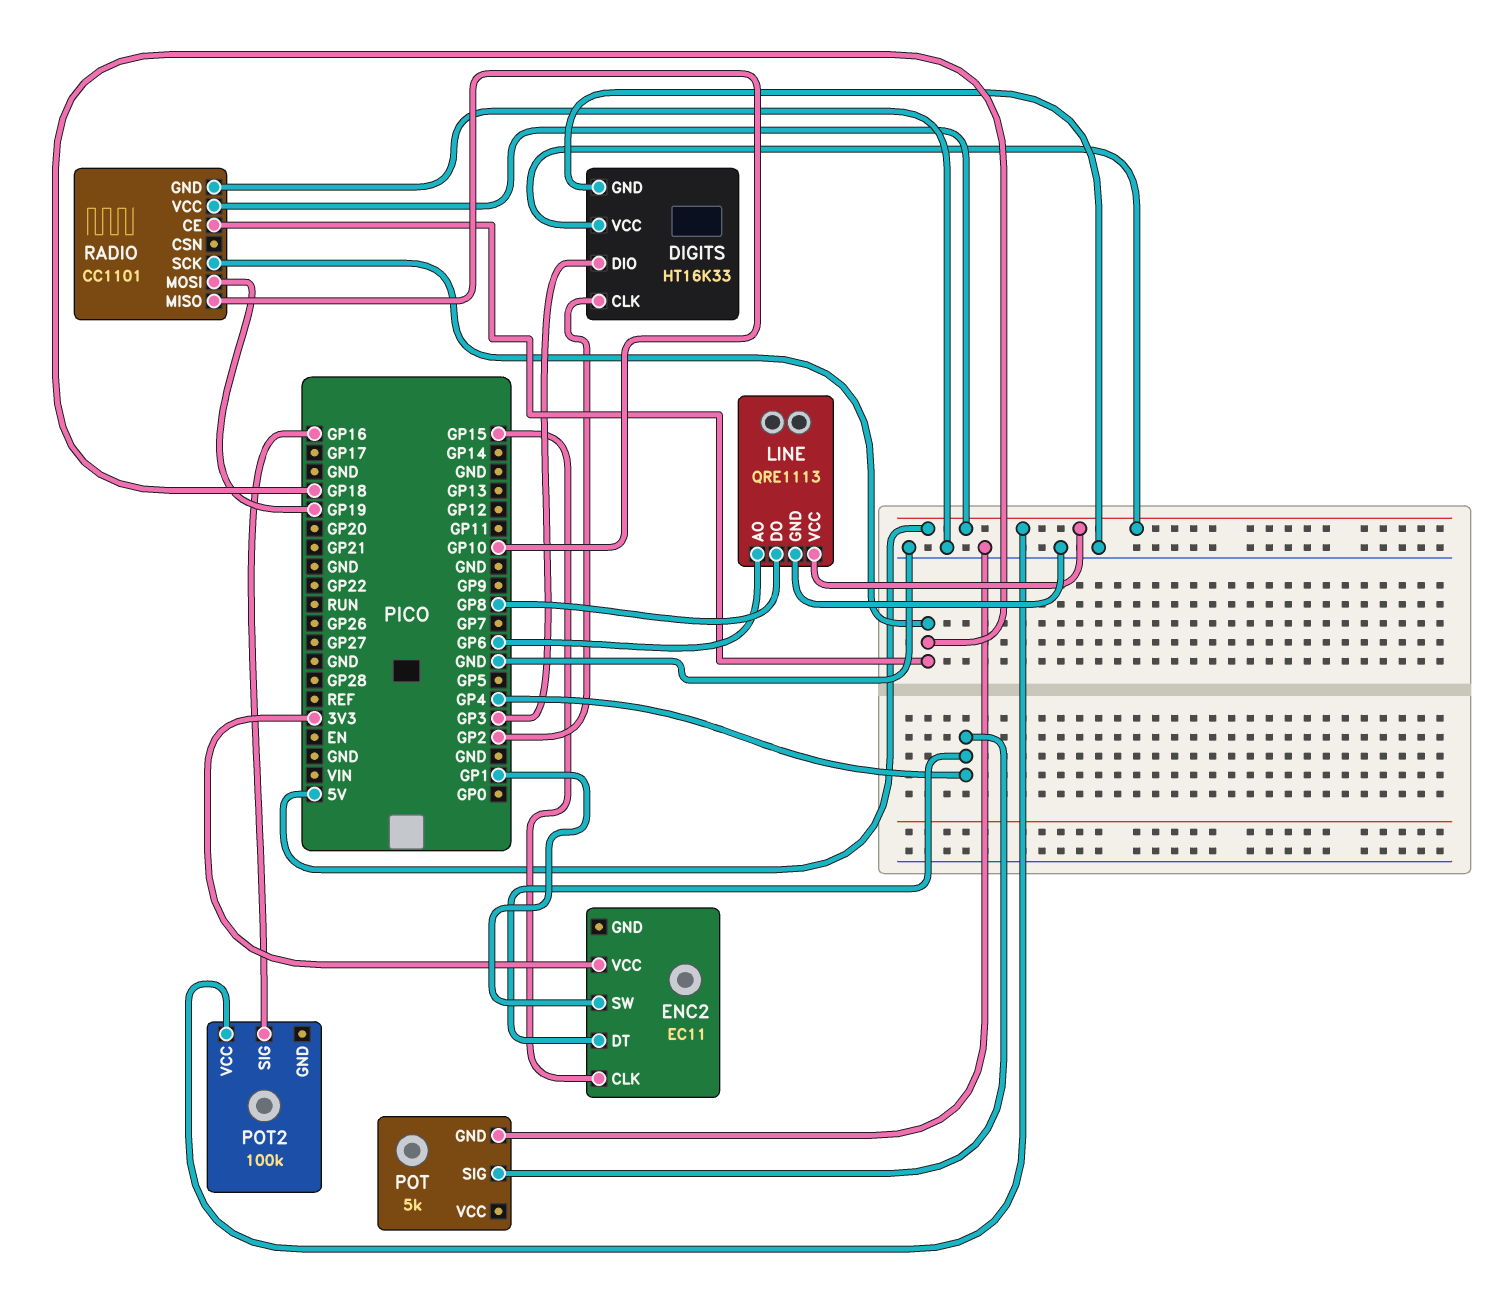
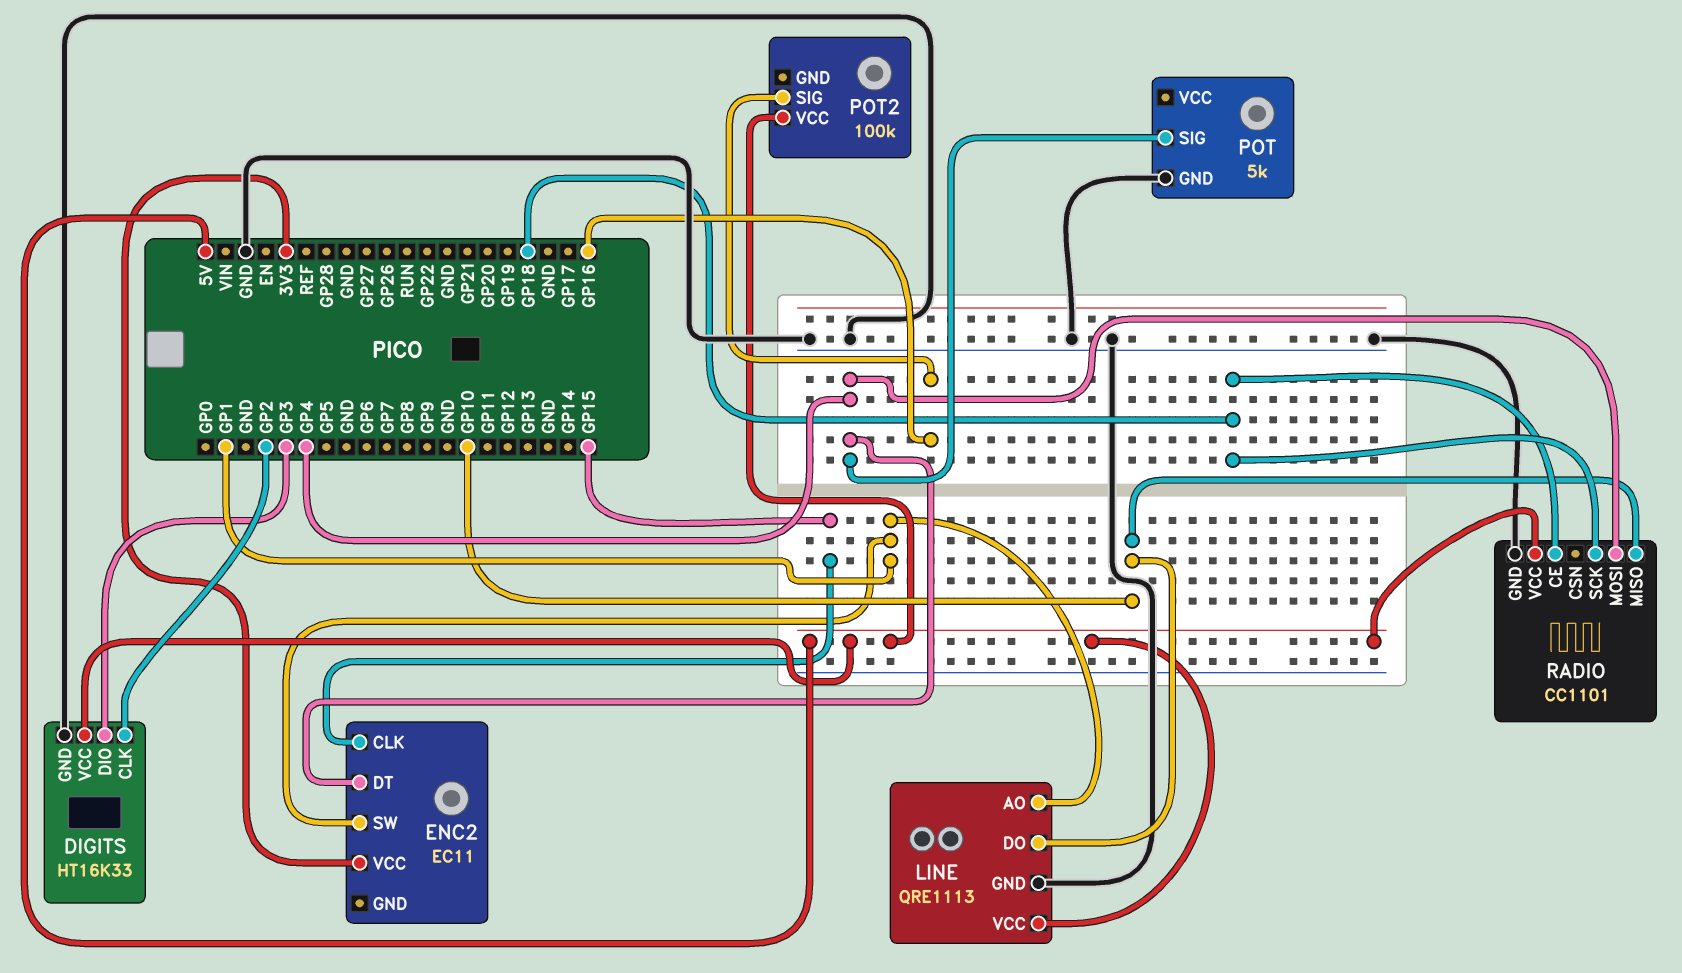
LINE pin AO: GP6 -> GP1
LINE pin DO: GP8 -> GP10
RADIO pin MOSI: GP19 -> GP4

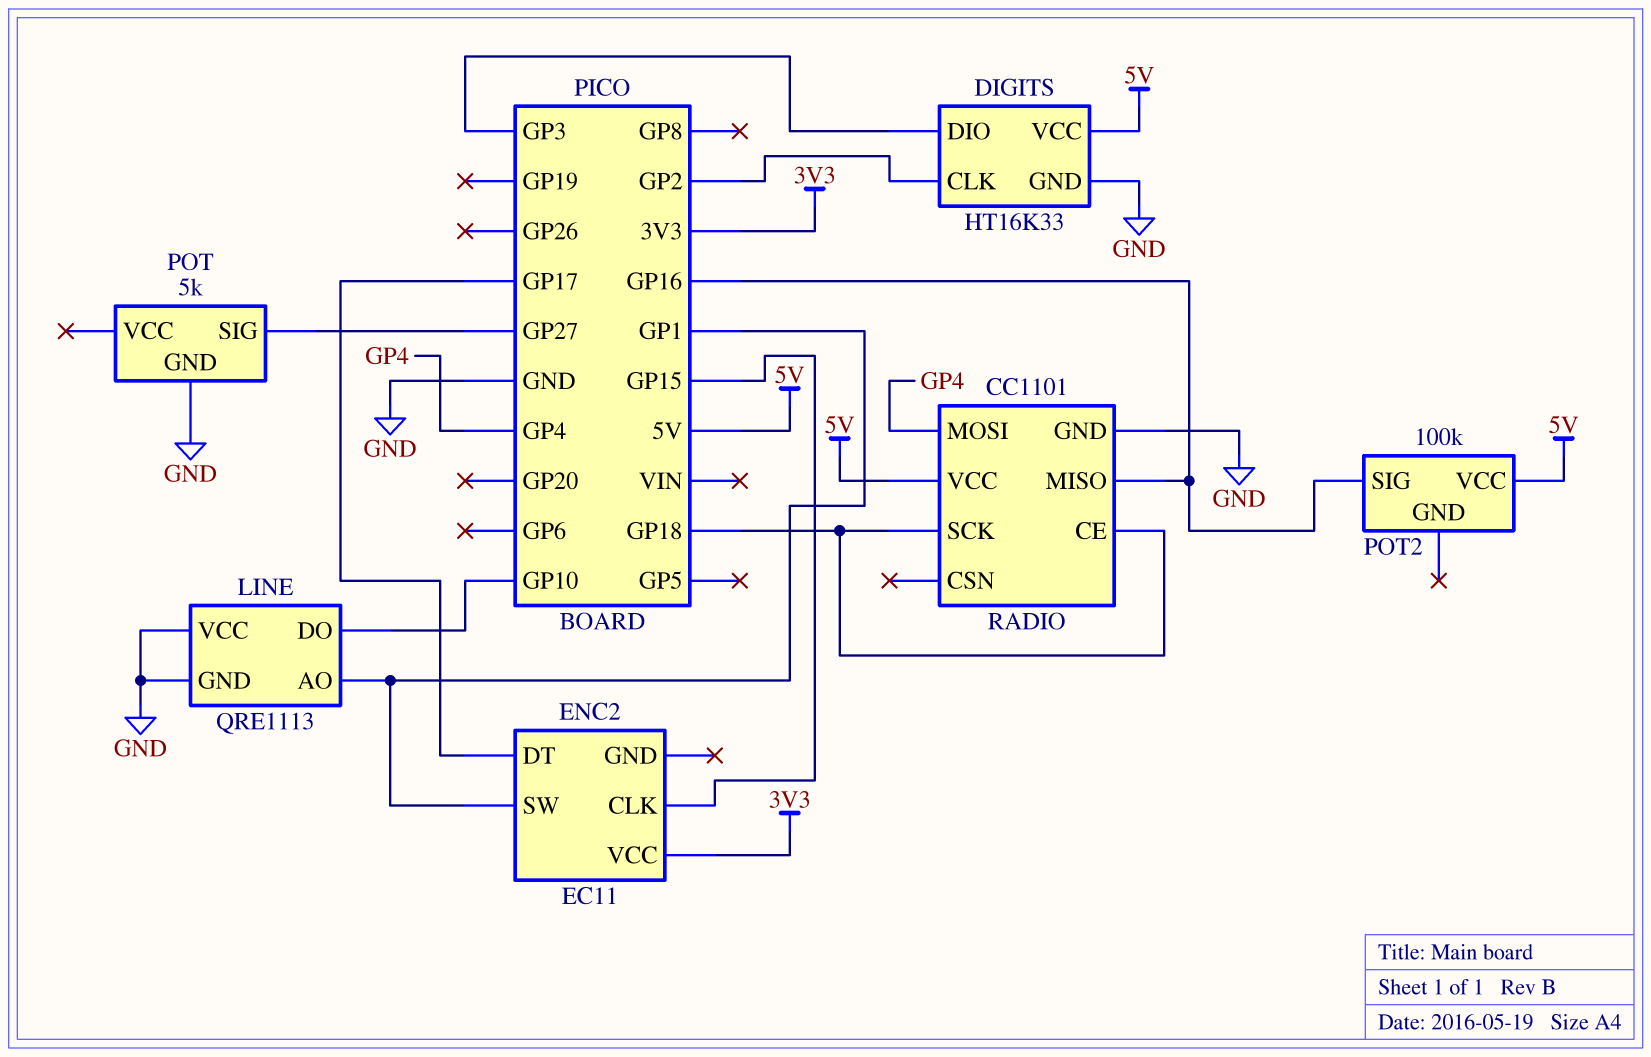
ENC2 pin DT: GP4 -> GP17
LINE pin VCC: 5V -> GND
POT pin SIG: GP4 -> GP27
RADIO pin MISO: GP10 -> GP16

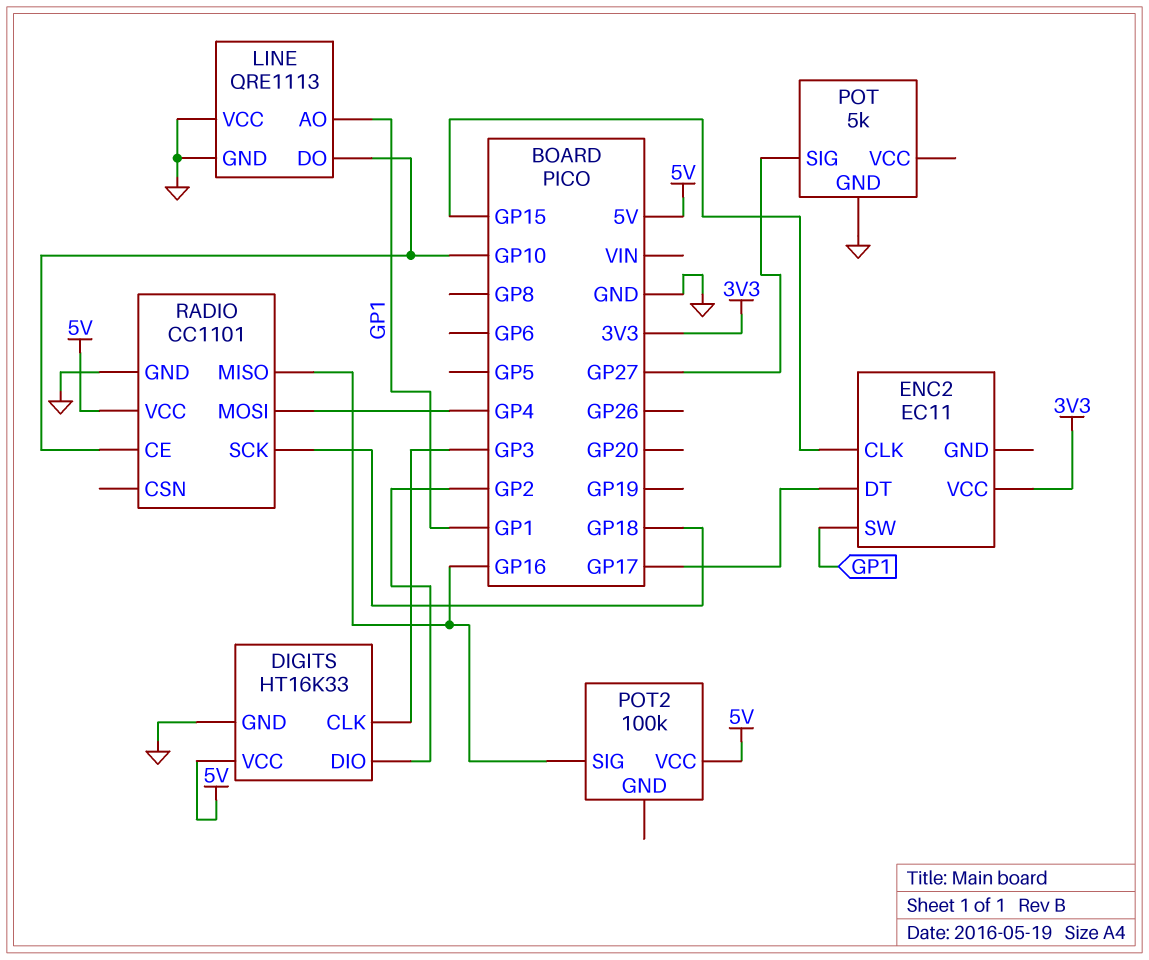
DIGITS pin CLK: GP2 -> GP3
DIGITS pin DIO: GP3 -> GP2
RADIO pin CE: GP18 -> GP10

